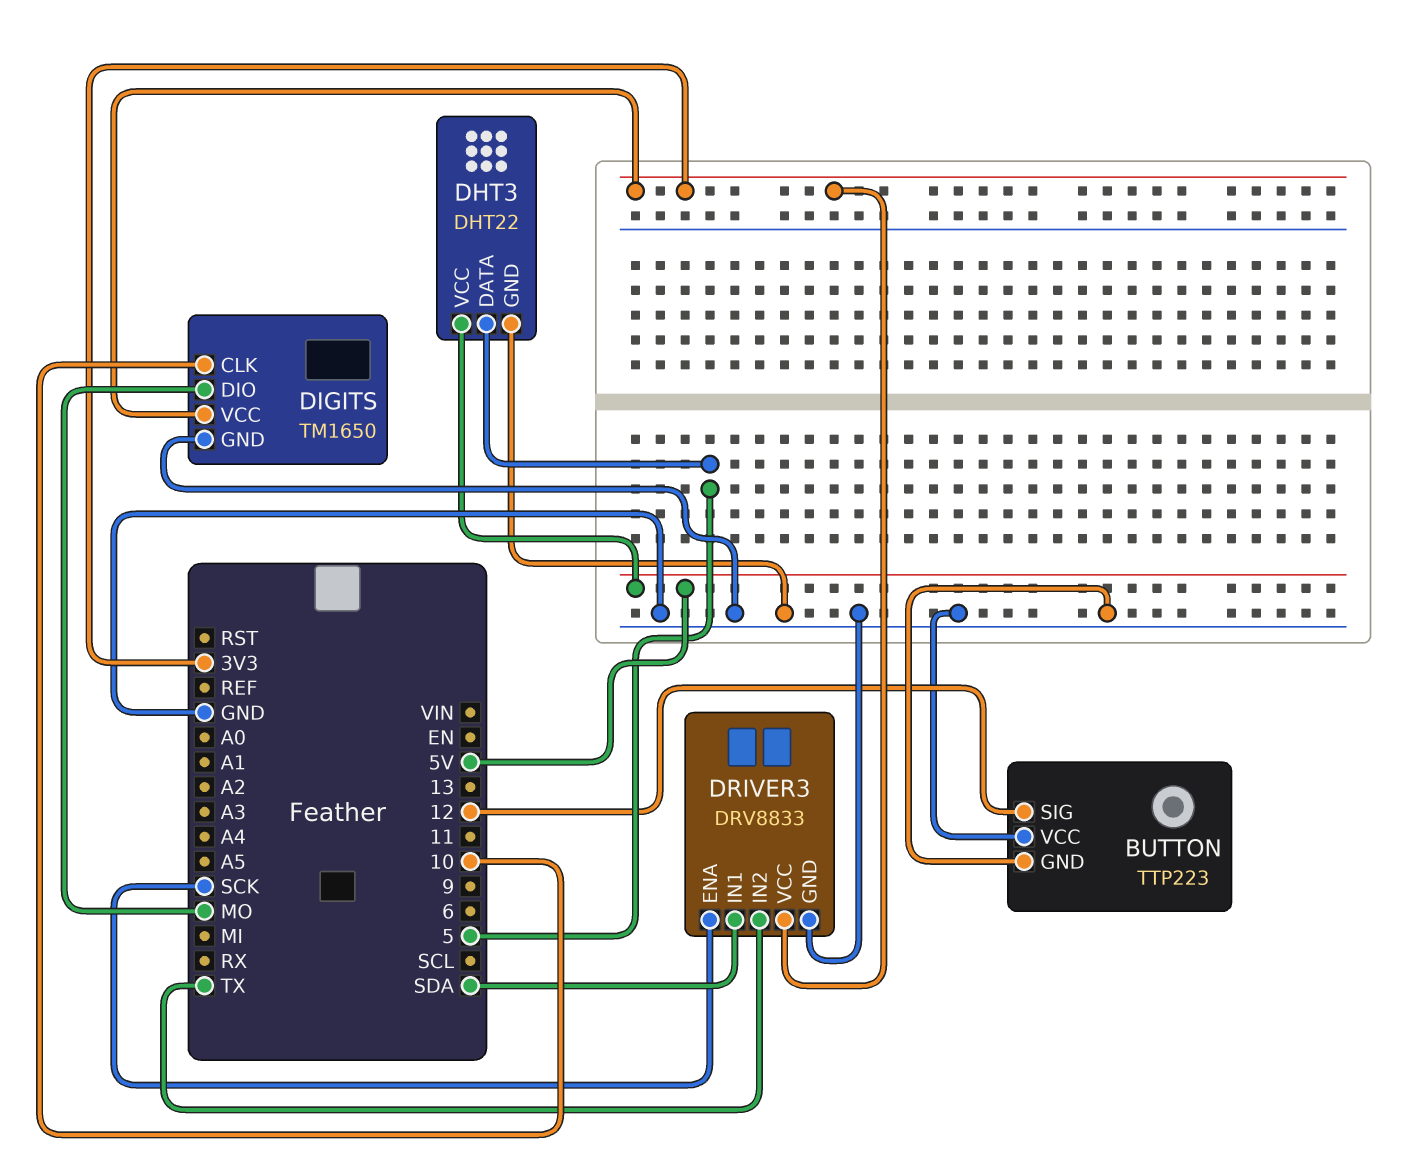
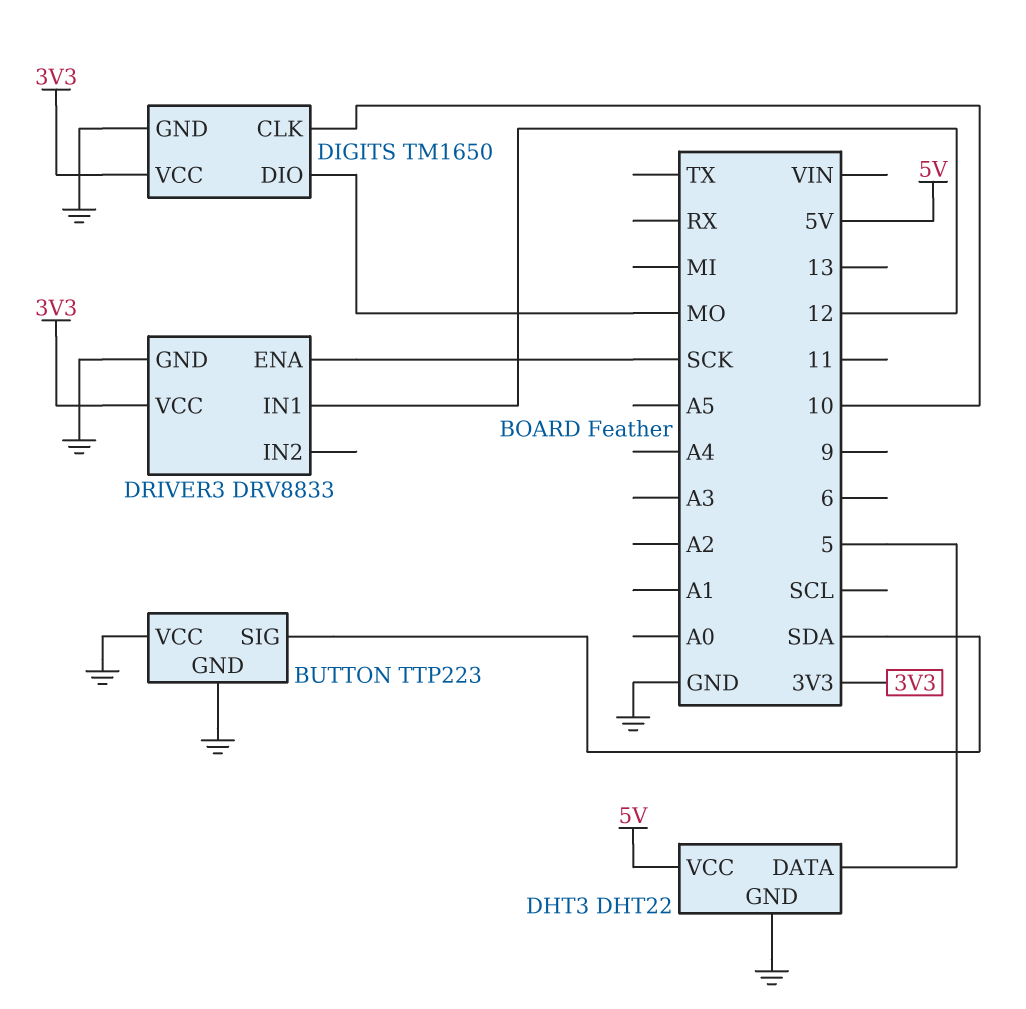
BUTTON pin SIG: 12 -> SDA
DRIVER3 pin IN1: SDA -> 12
DRIVER3 pin IN2: TX -> none

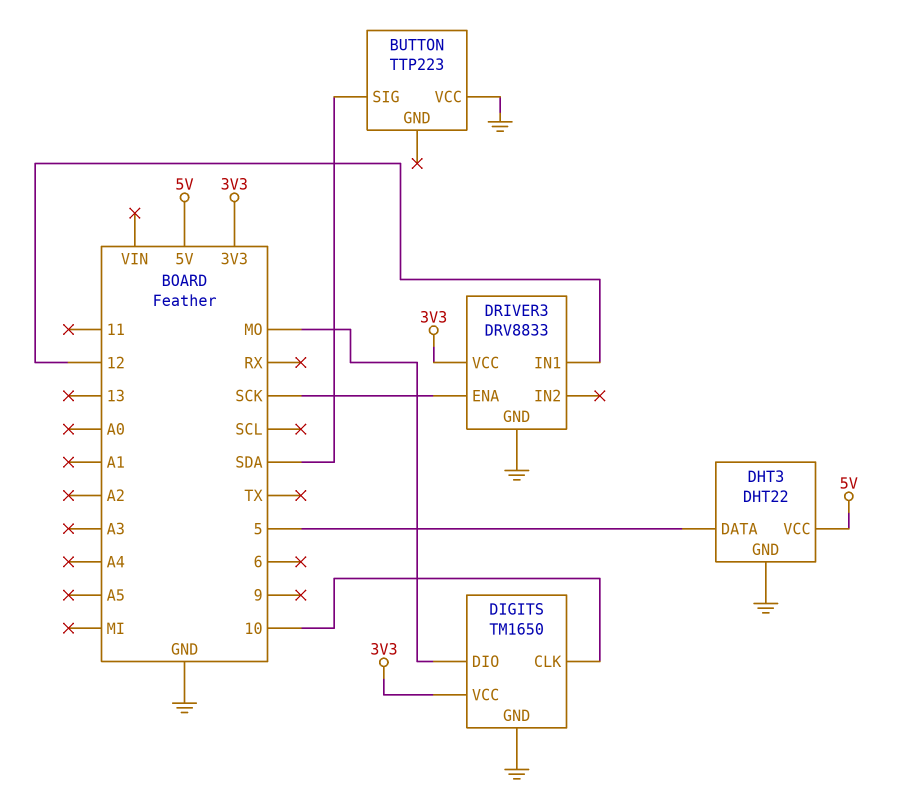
BUTTON pin GND: GND -> none

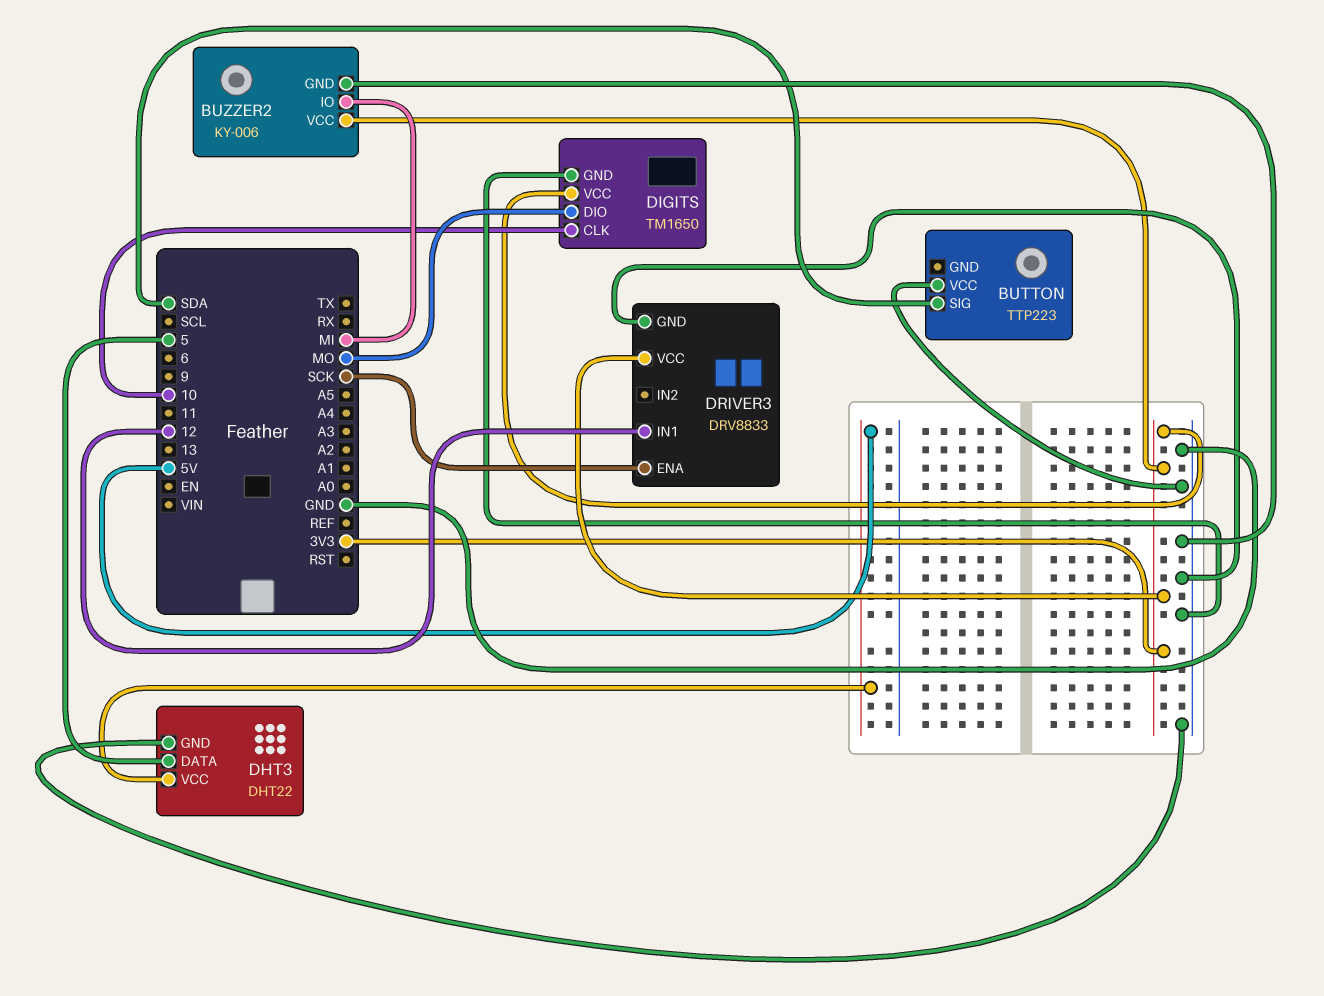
BUZZER2: none -> KY-006
BUZZER2 pin GND: none -> GND
BUZZER2 pin IO: none -> MI
BUZZER2 pin VCC: none -> 3V3

